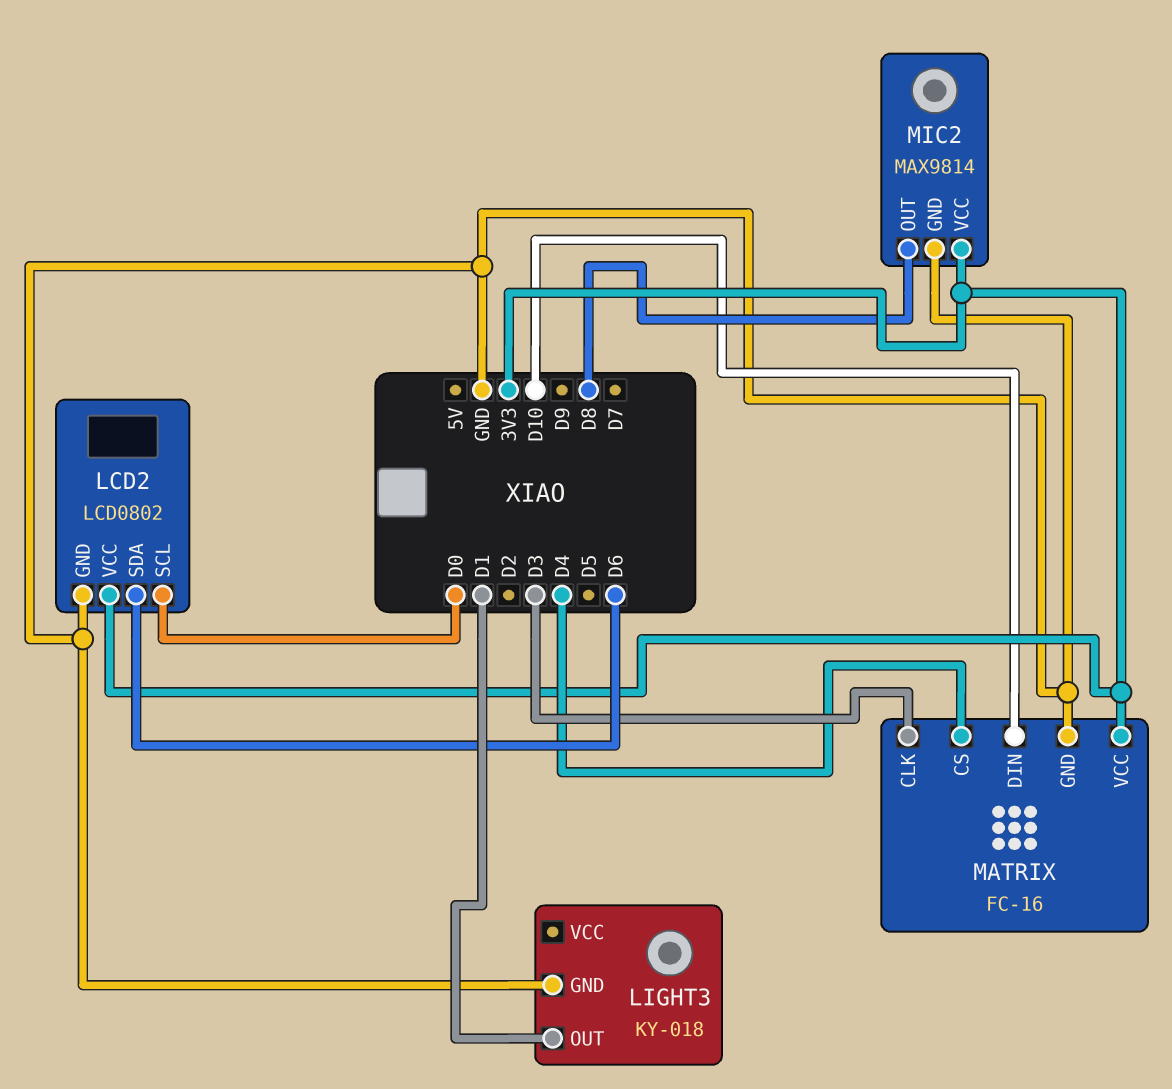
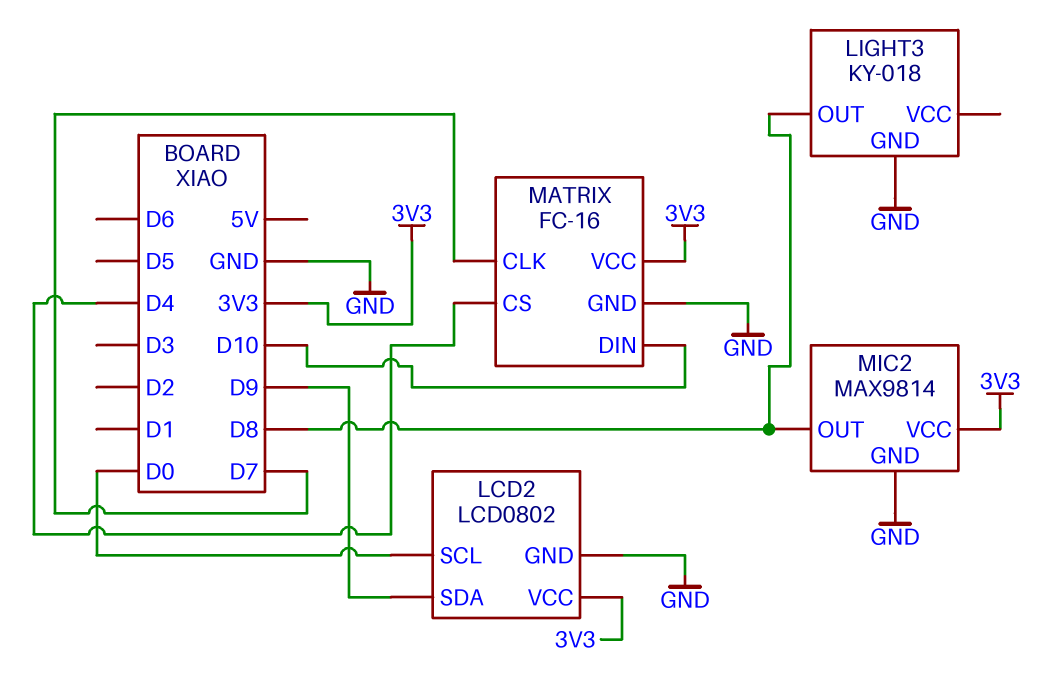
LCD2 pin SDA: D6 -> D9
LIGHT3 pin OUT: D1 -> D8
MATRIX pin CLK: D3 -> D7

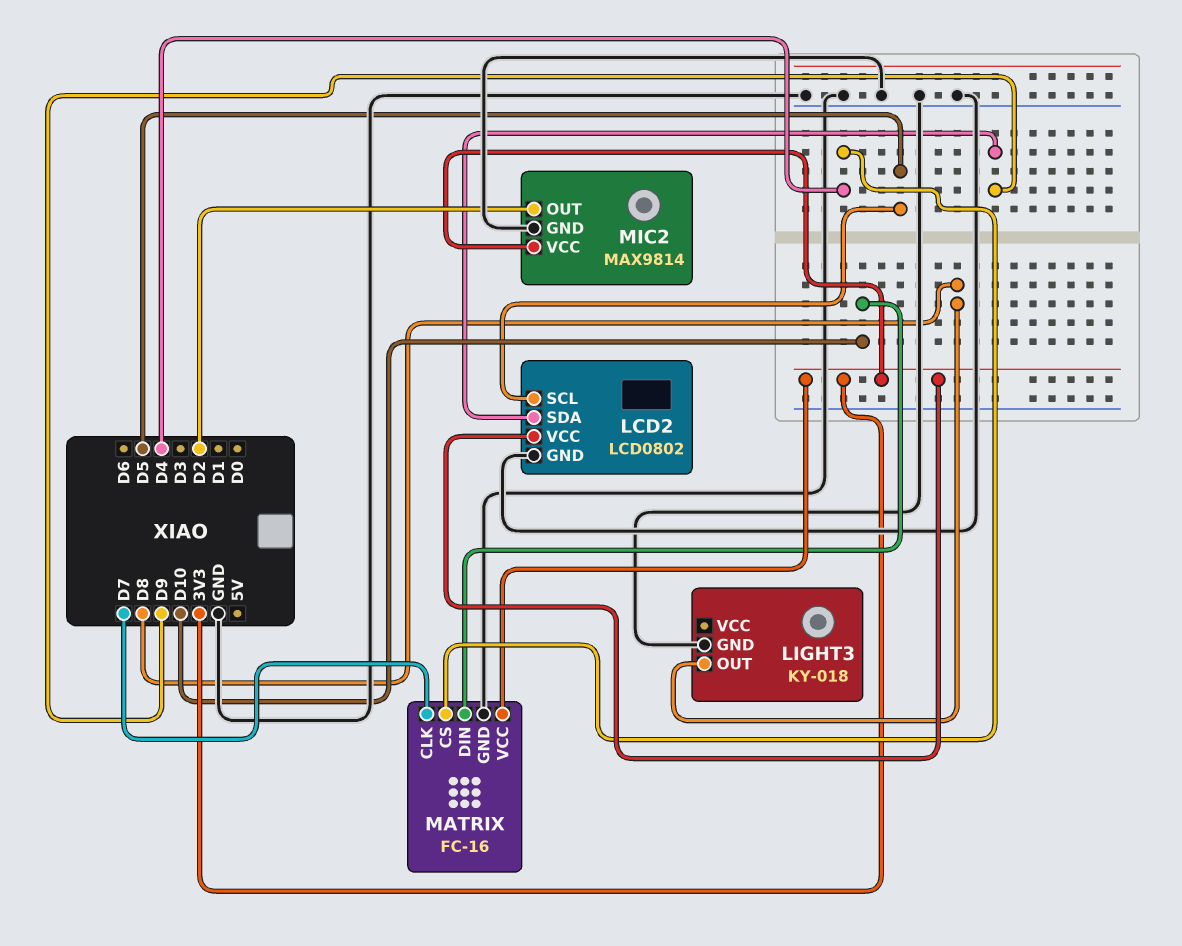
LCD2 pin SCL: D0 -> D5
MIC2 pin OUT: D8 -> D2

